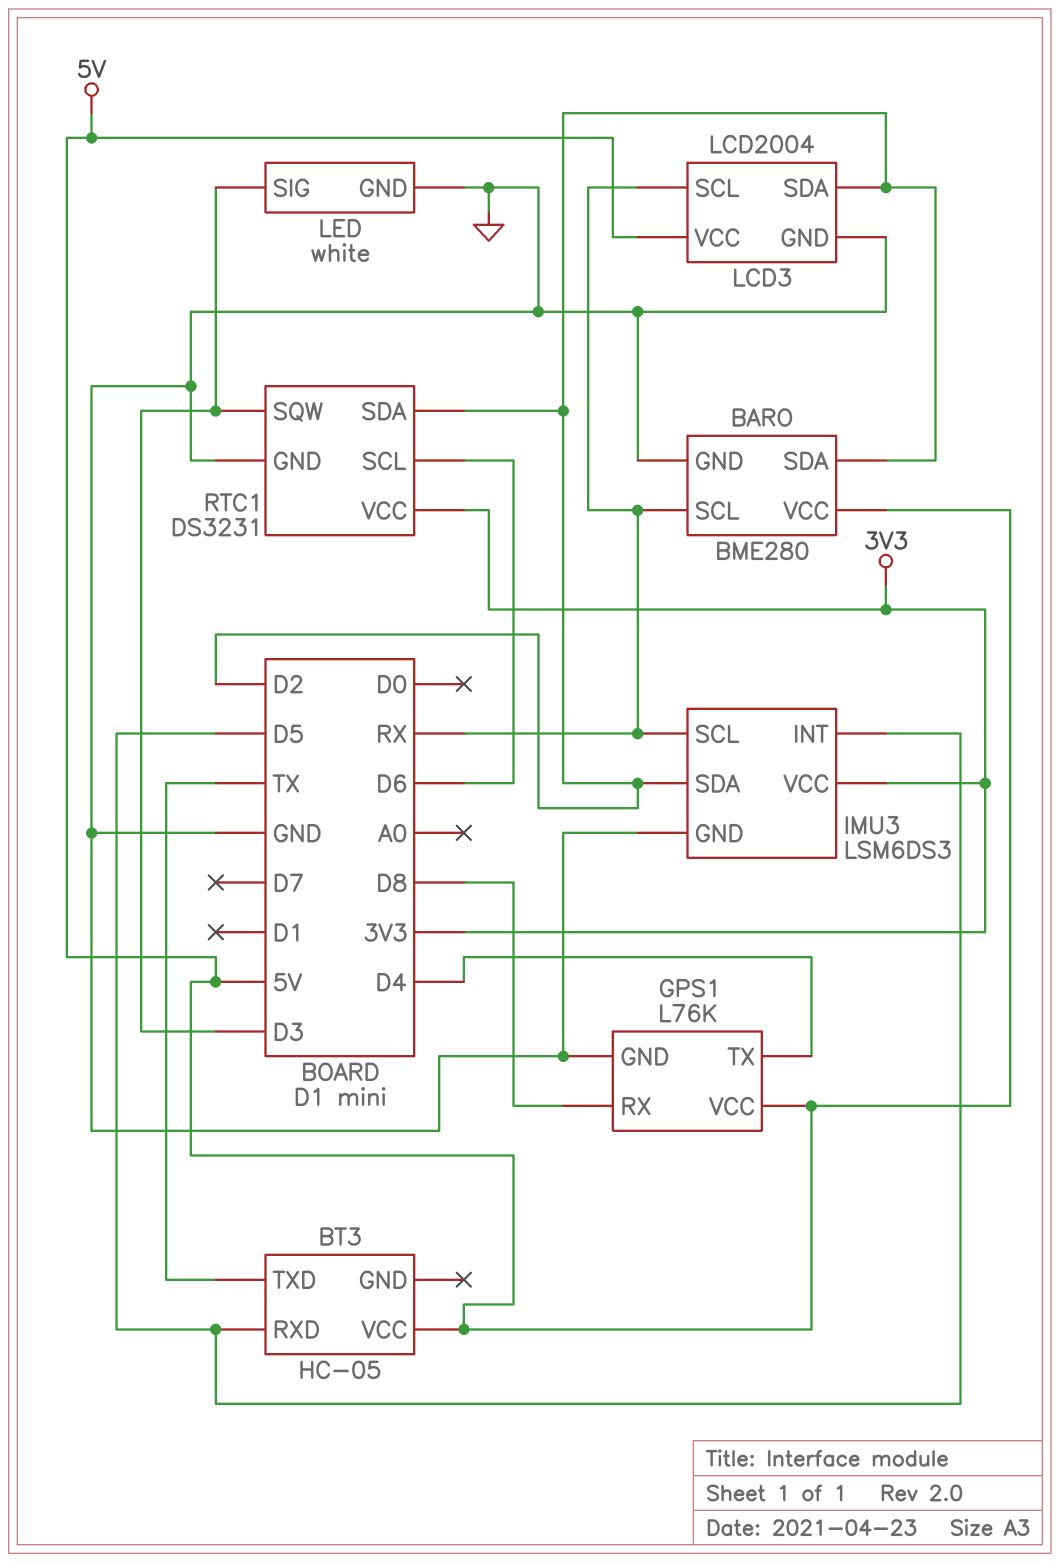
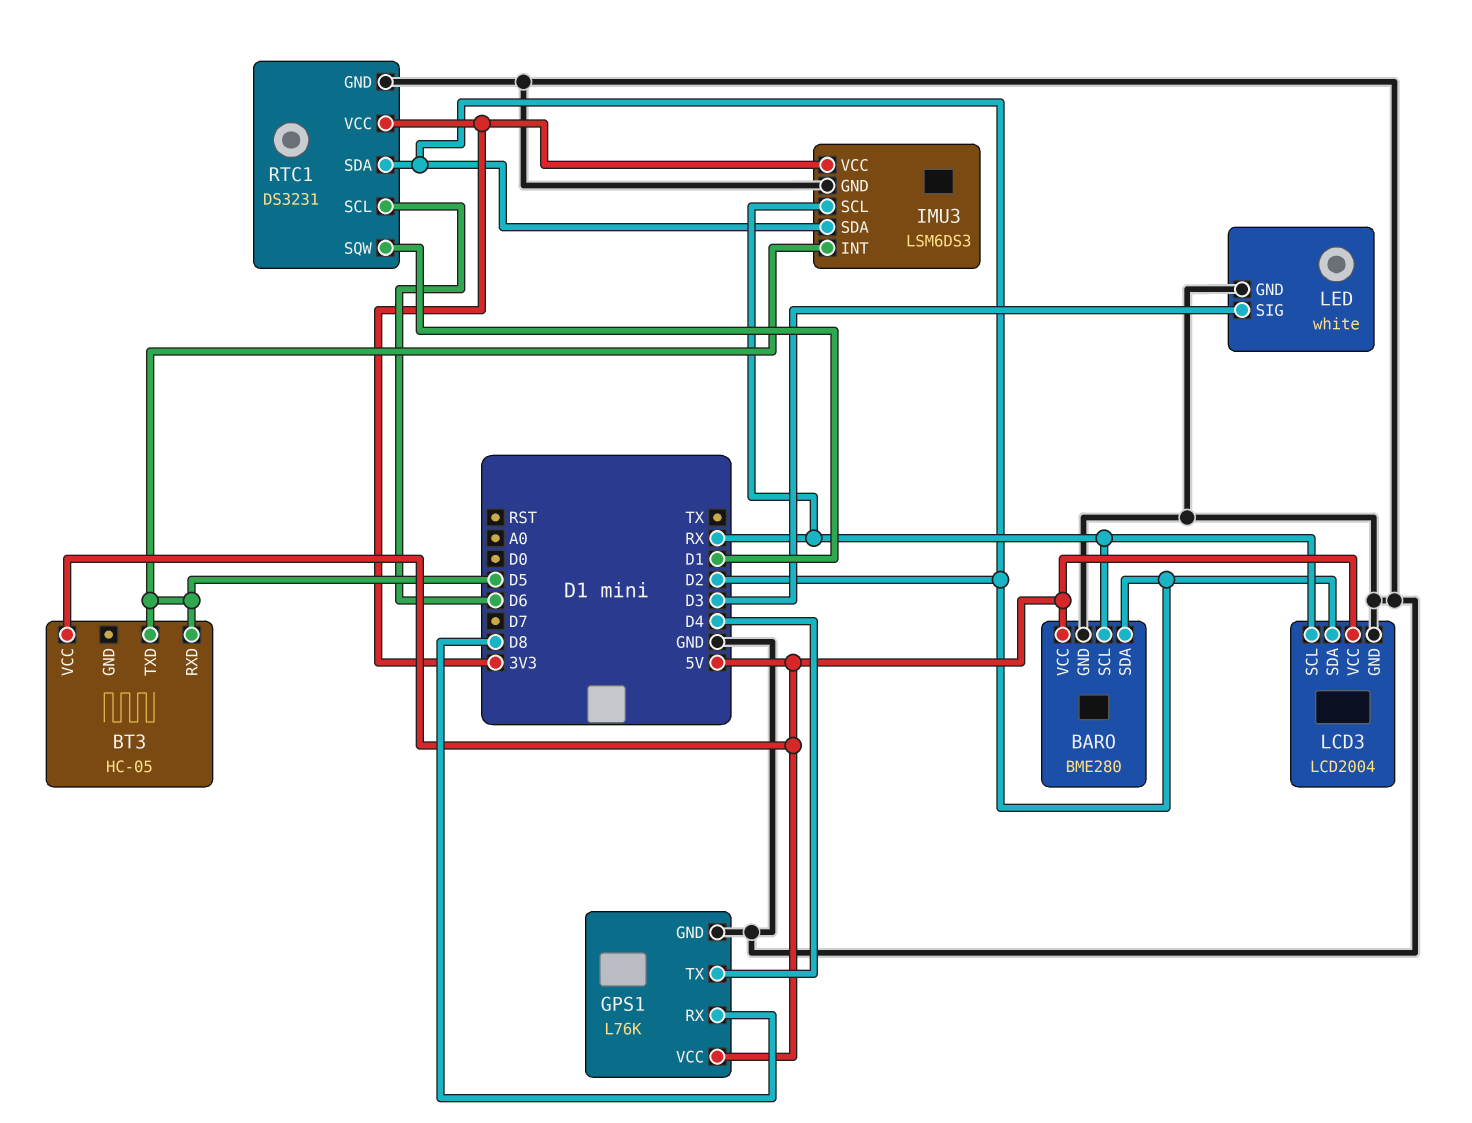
BT3 pin TXD: TX -> D5
RTC1 pin SQW: D3 -> D1

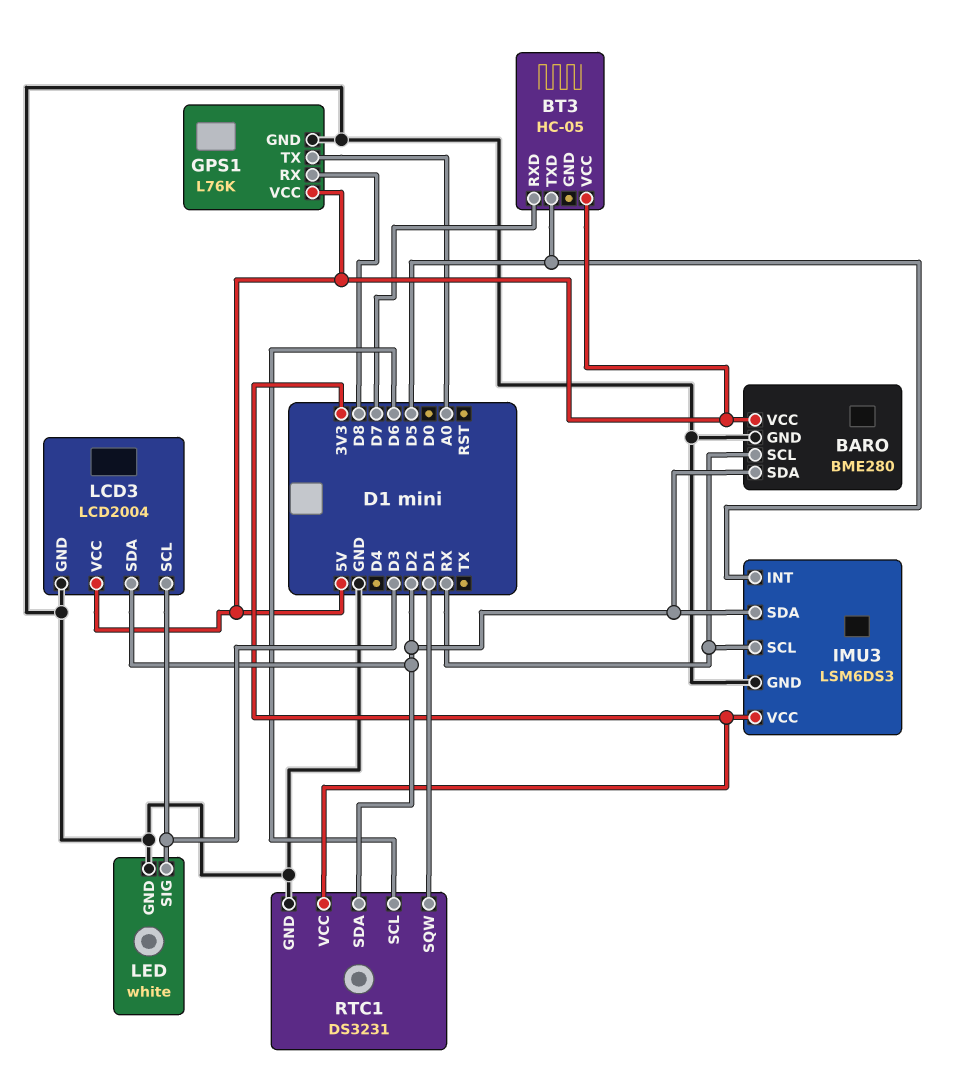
BT3 pin RXD: D5 -> D7
GPS1 pin TX: D4 -> A0
LCD3 pin SCL: RX -> D3

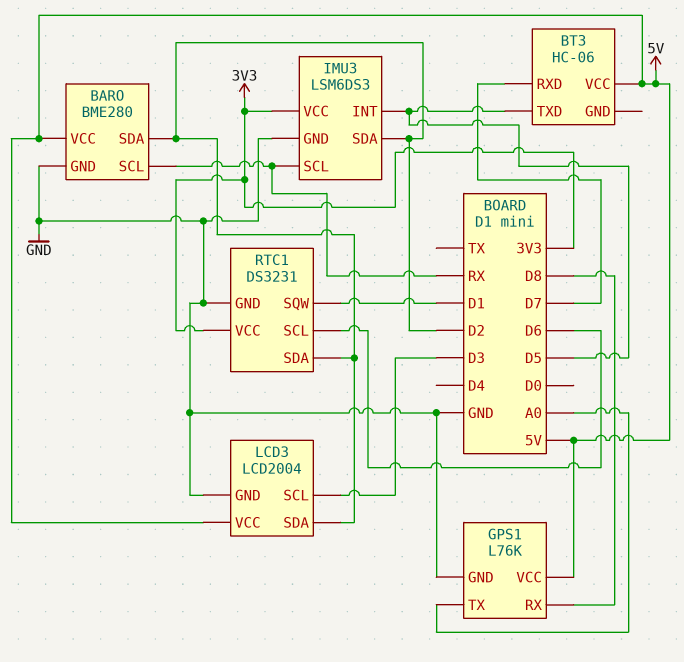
BT3: HC-05 -> HC-06
LED: white -> none
LED pin GND: GND -> none
LED pin SIG: D3 -> none

